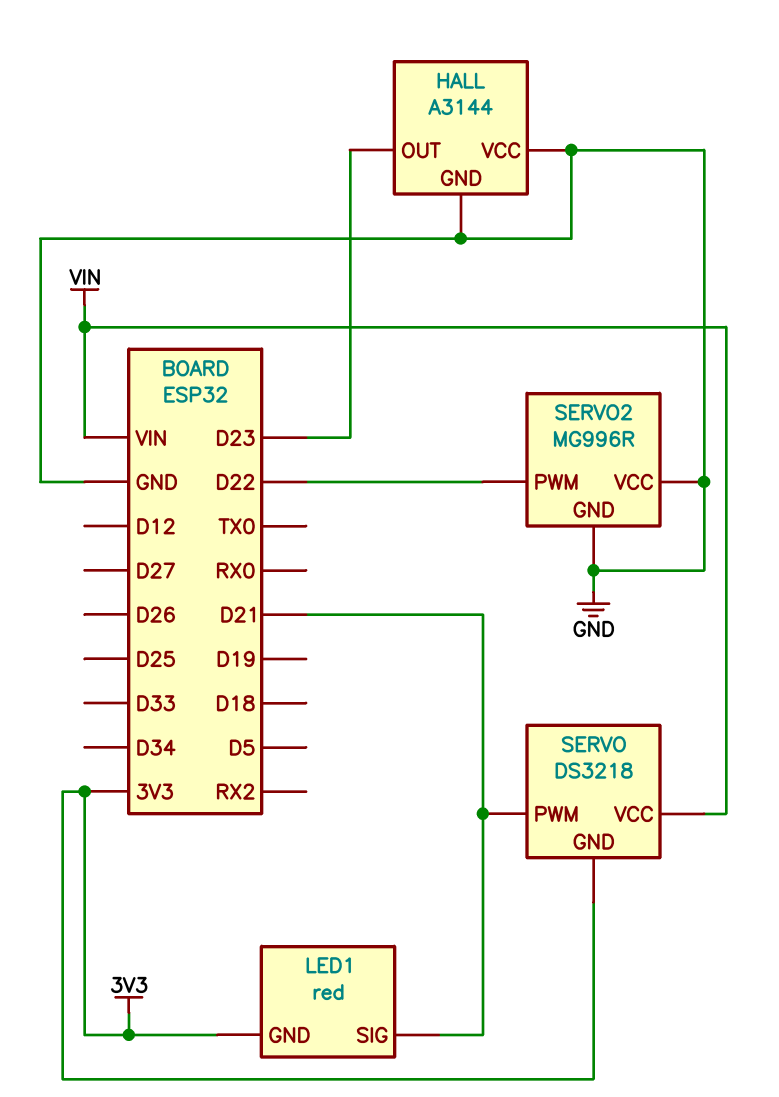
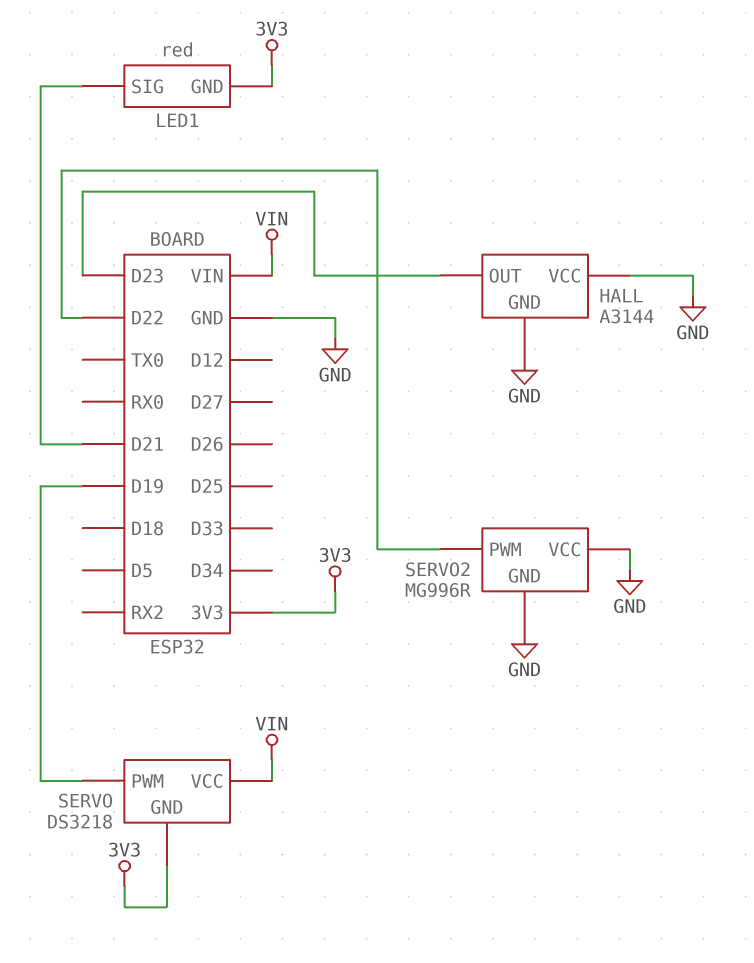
SERVO pin PWM: D21 -> D19

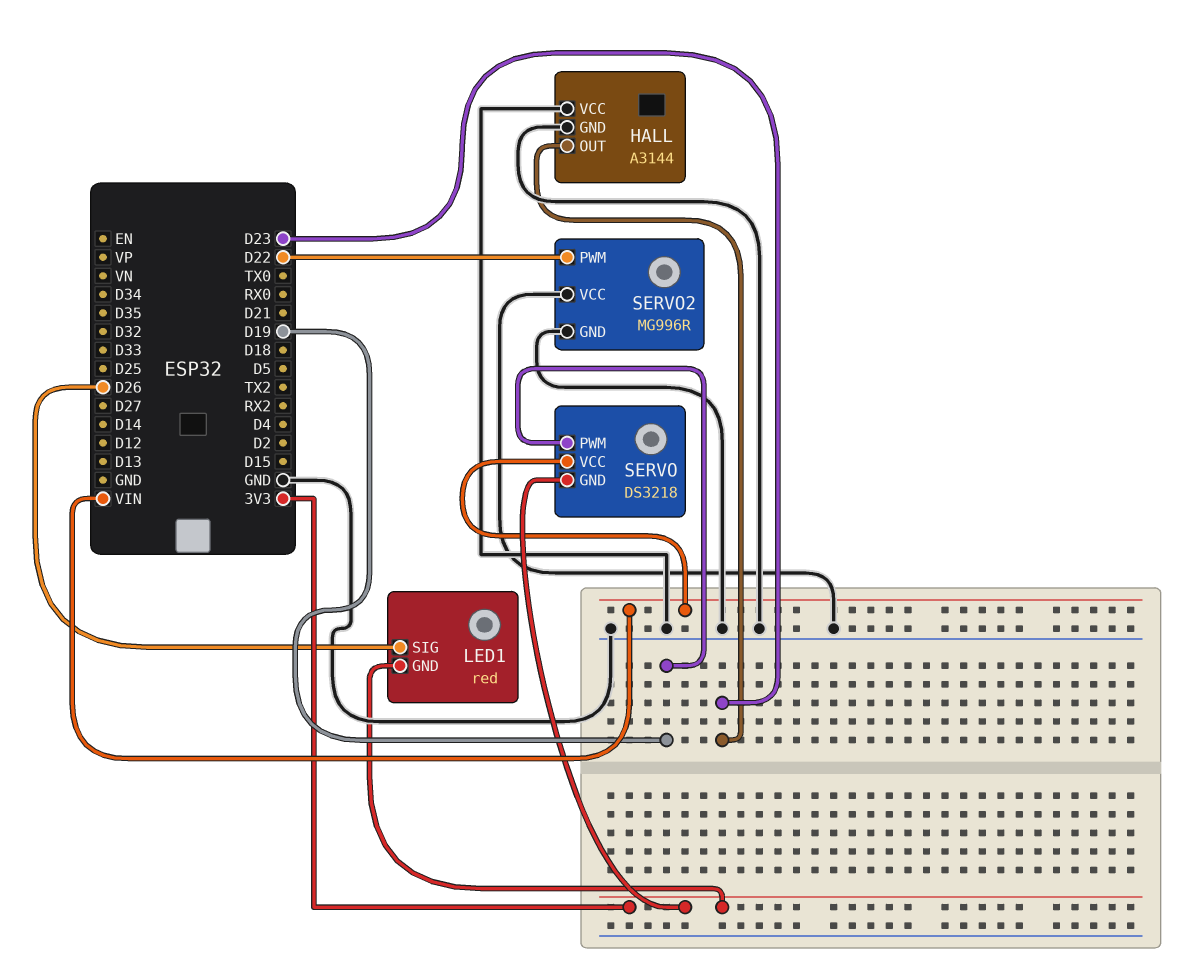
LED1 pin SIG: D21 -> D26

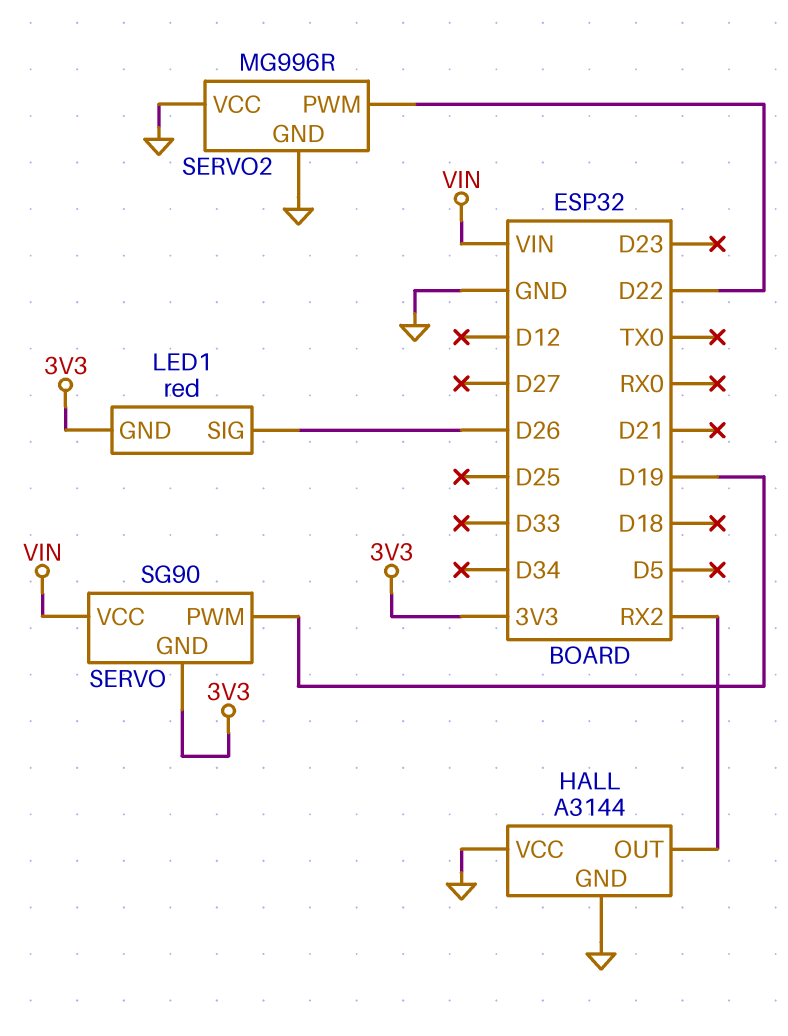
HALL pin OUT: D23 -> RX2
SERVO: DS3218 -> SG90

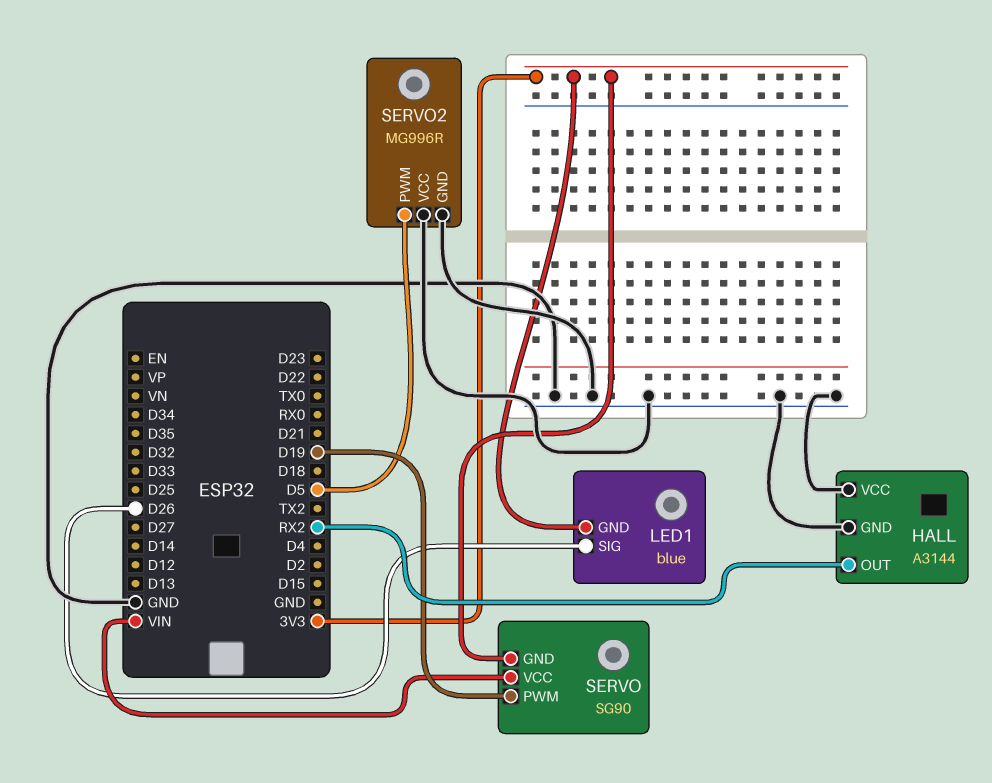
LED1: red -> blue
SERVO2 pin PWM: D22 -> D5

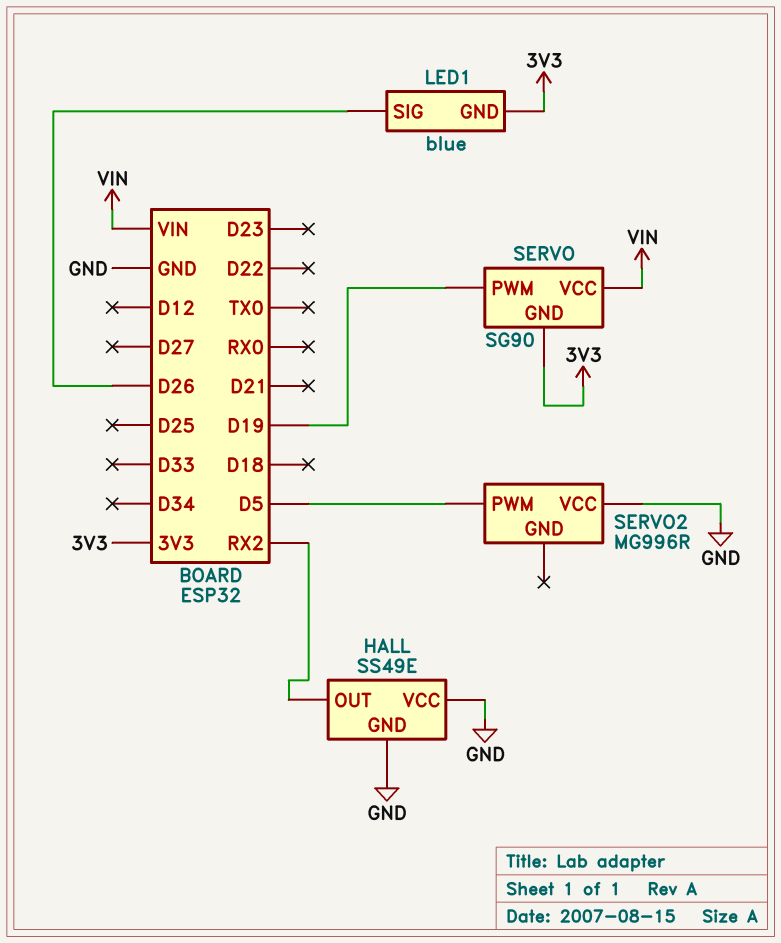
HALL: A3144 -> SS49E
SERVO2 pin GND: GND -> none

